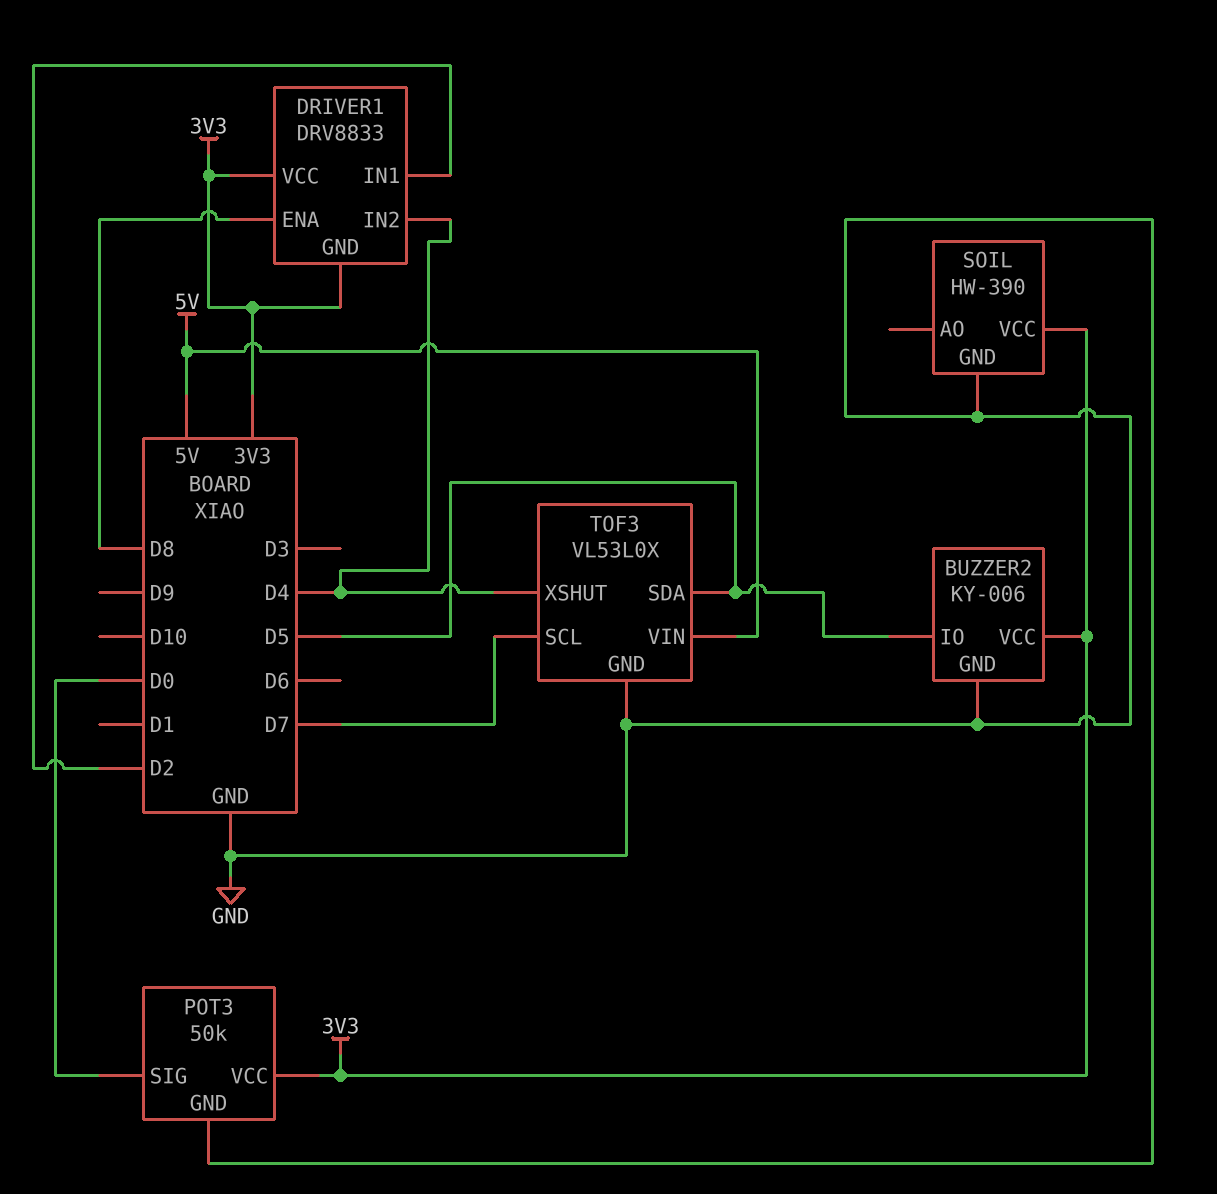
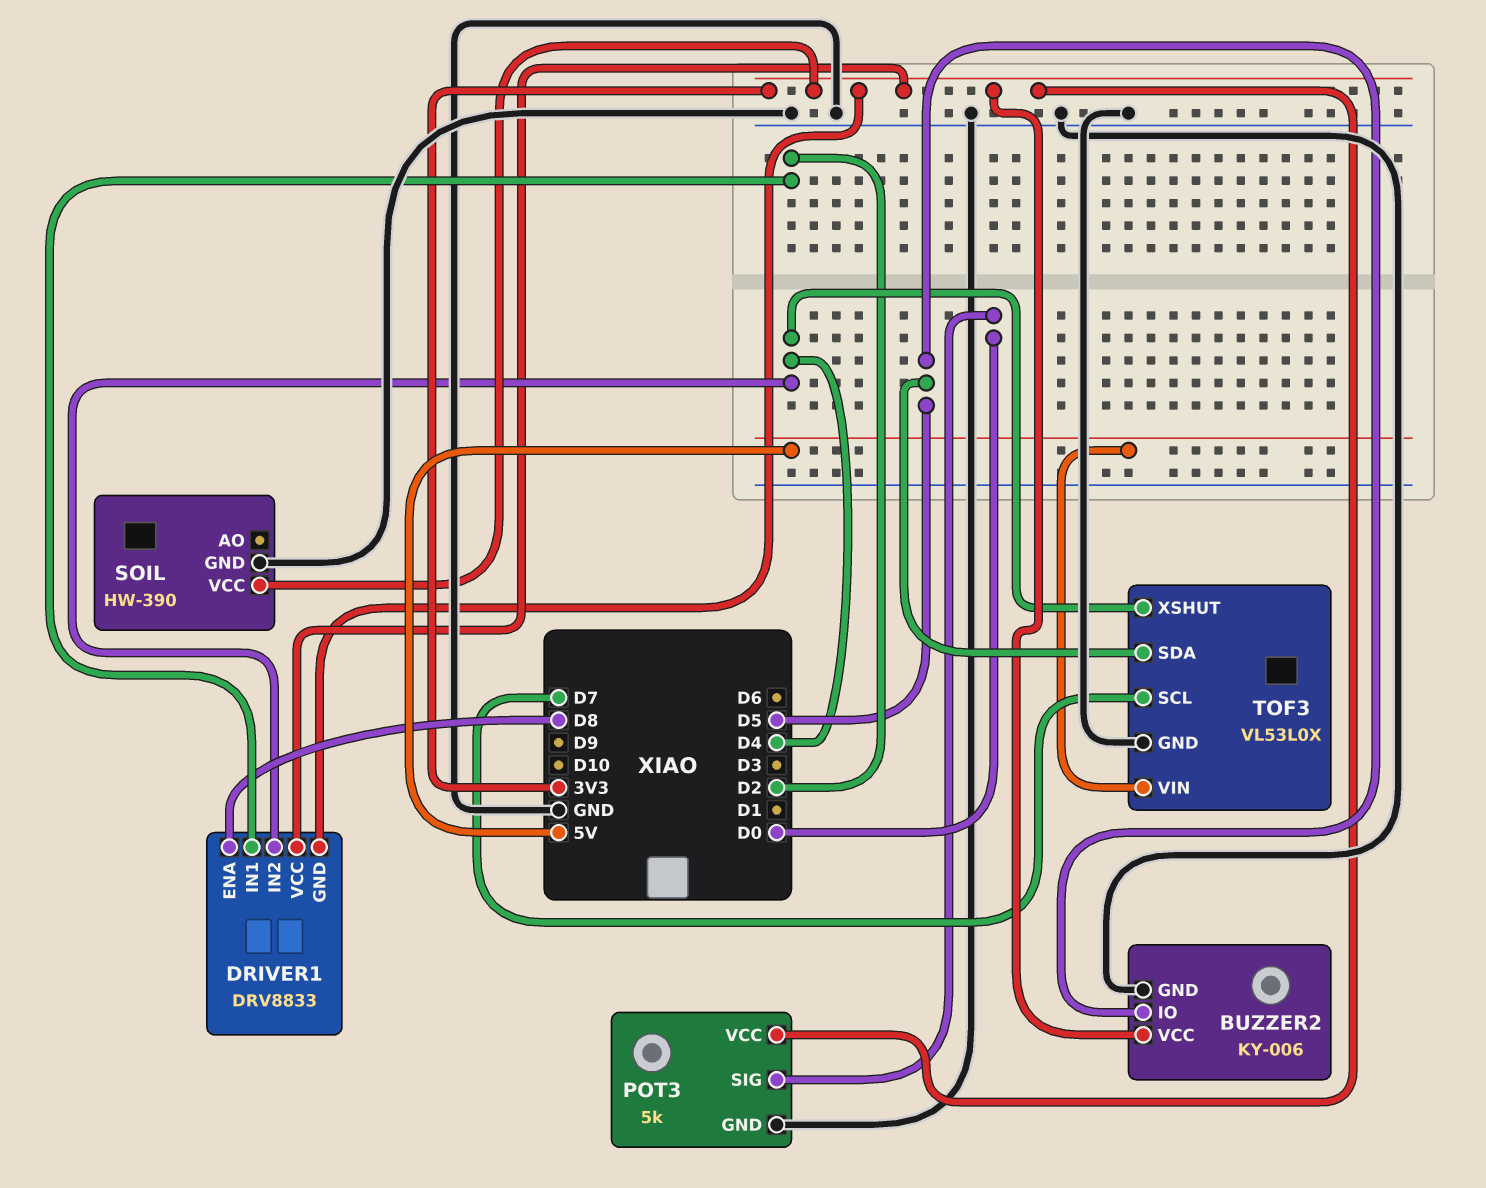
POT3: 50k -> 5k

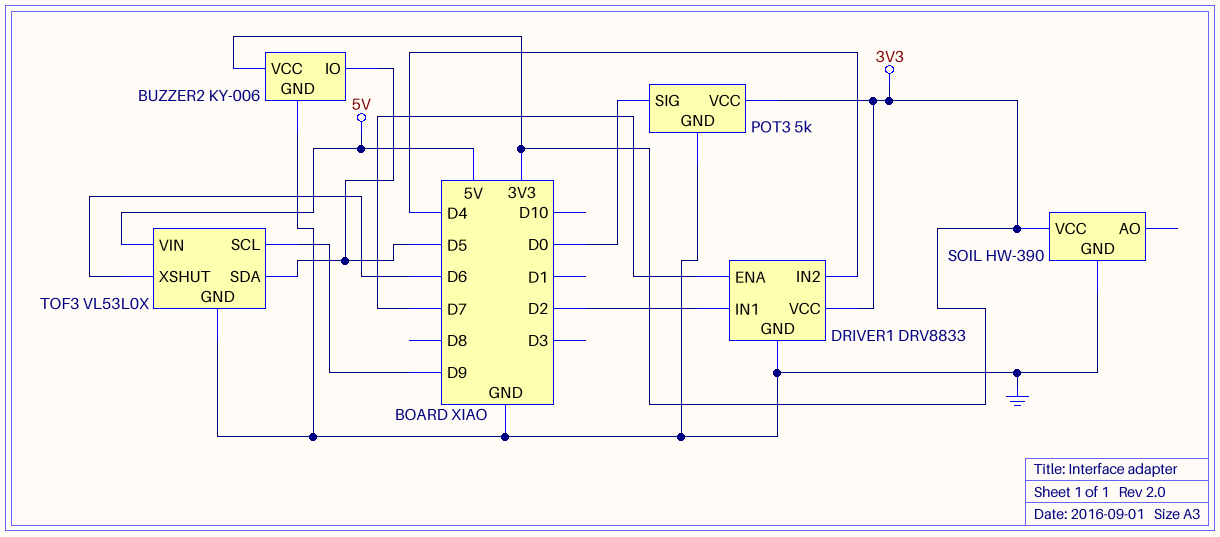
DRIVER1 pin ENA: D8 -> D7
DRIVER1 pin GND: 3V3 -> GND
TOF3 pin SCL: D7 -> D9
TOF3 pin XSHUT: D4 -> D6

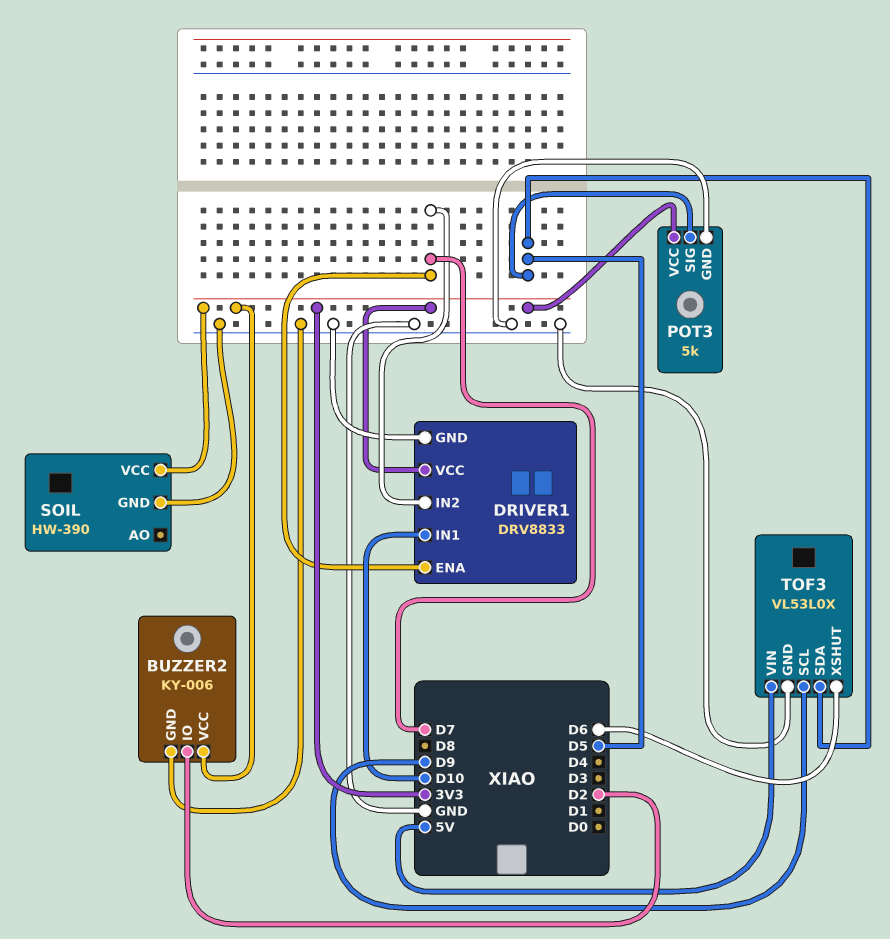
BUZZER2 pin IO: D5 -> D2
DRIVER1 pin IN1: D2 -> D10
DRIVER1 pin IN2: D4 -> D7
POT3 pin SIG: D0 -> D5

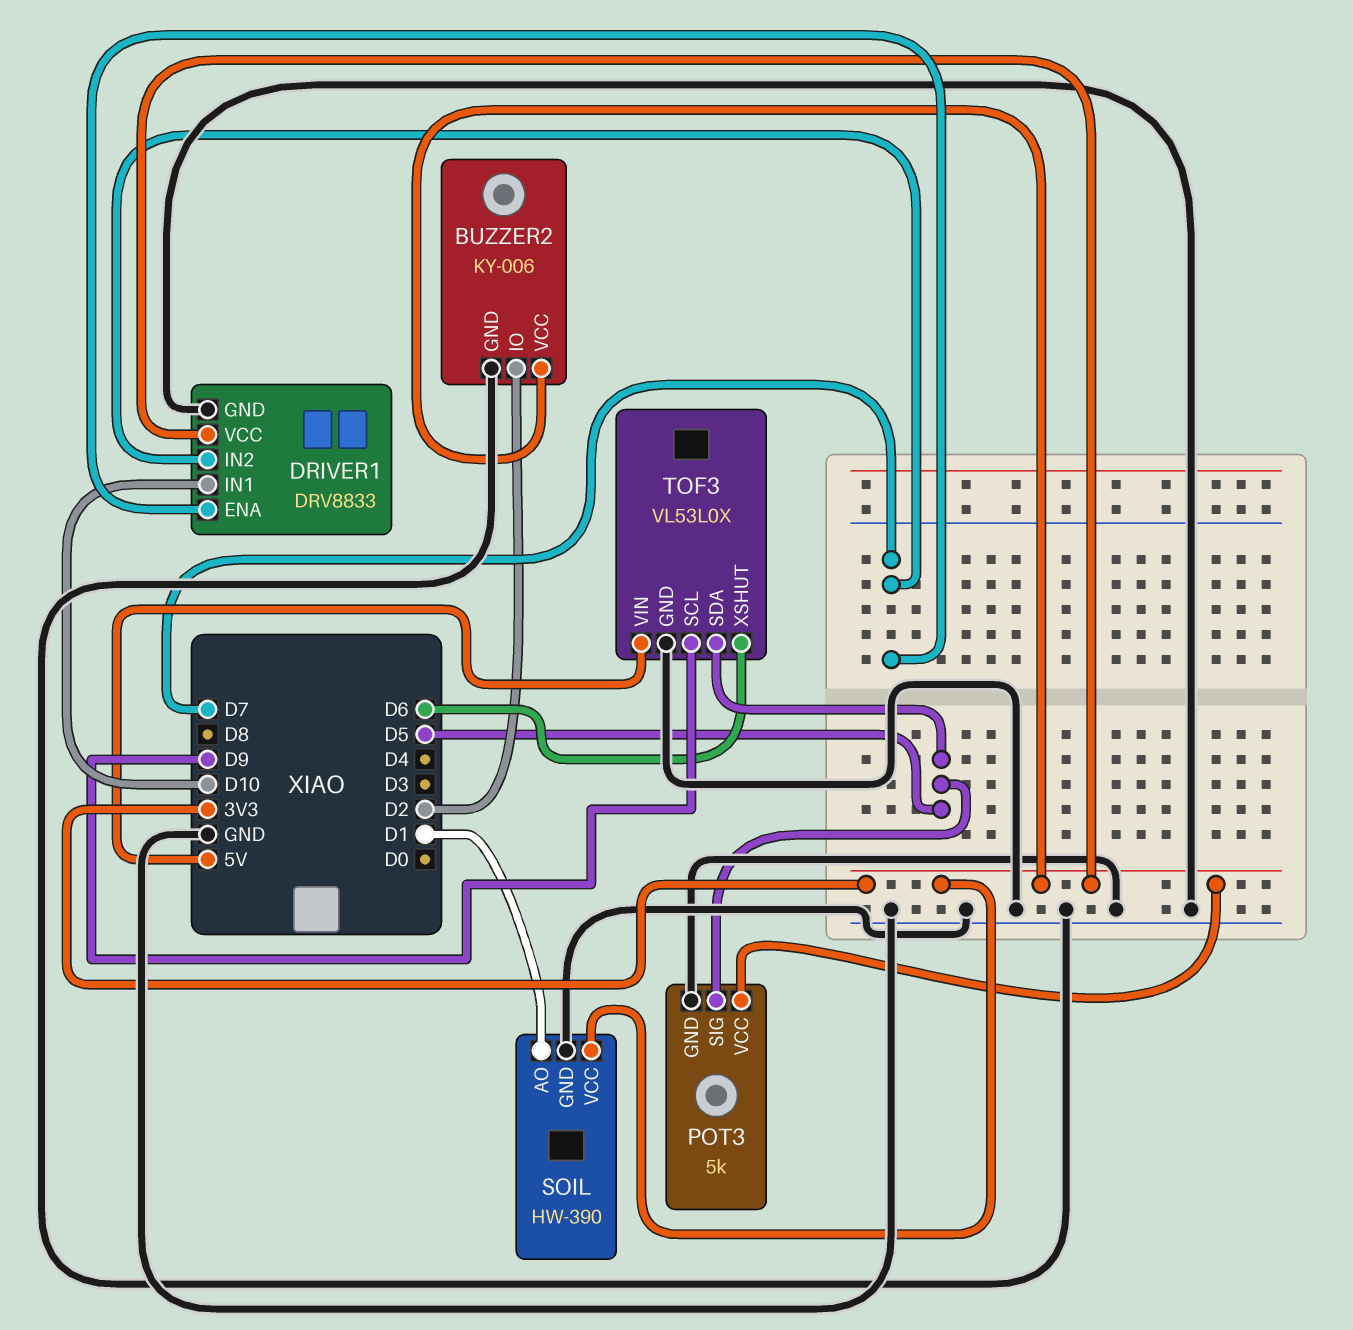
SOIL pin AO: none -> D1

